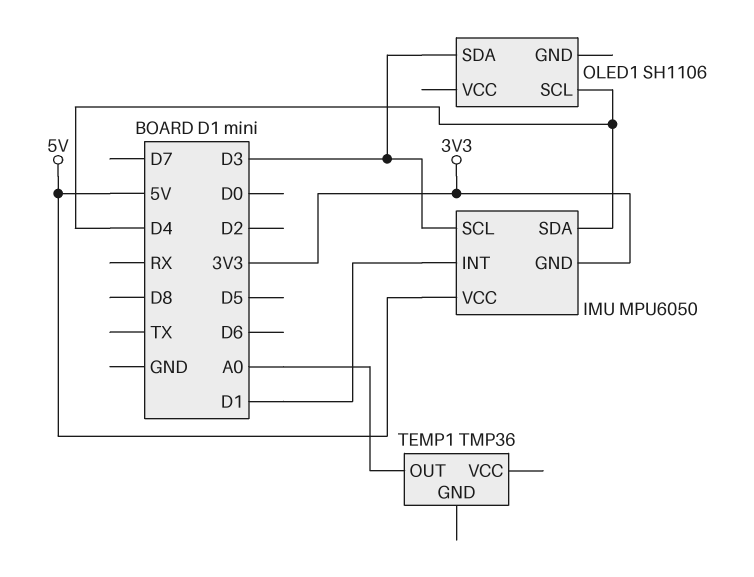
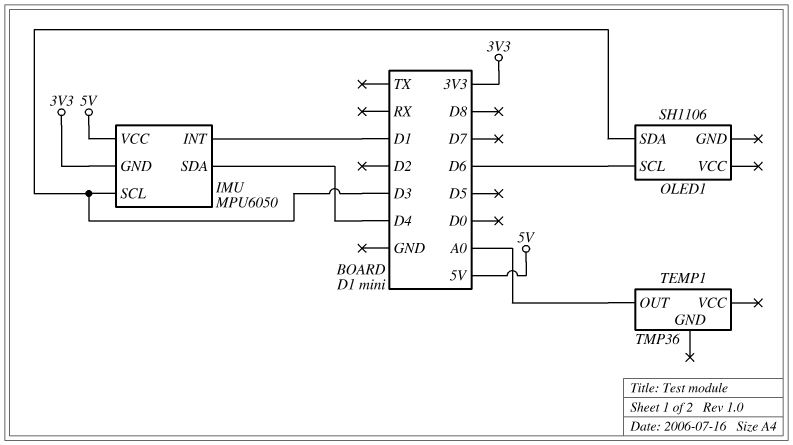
OLED1 pin SCL: D4 -> D6

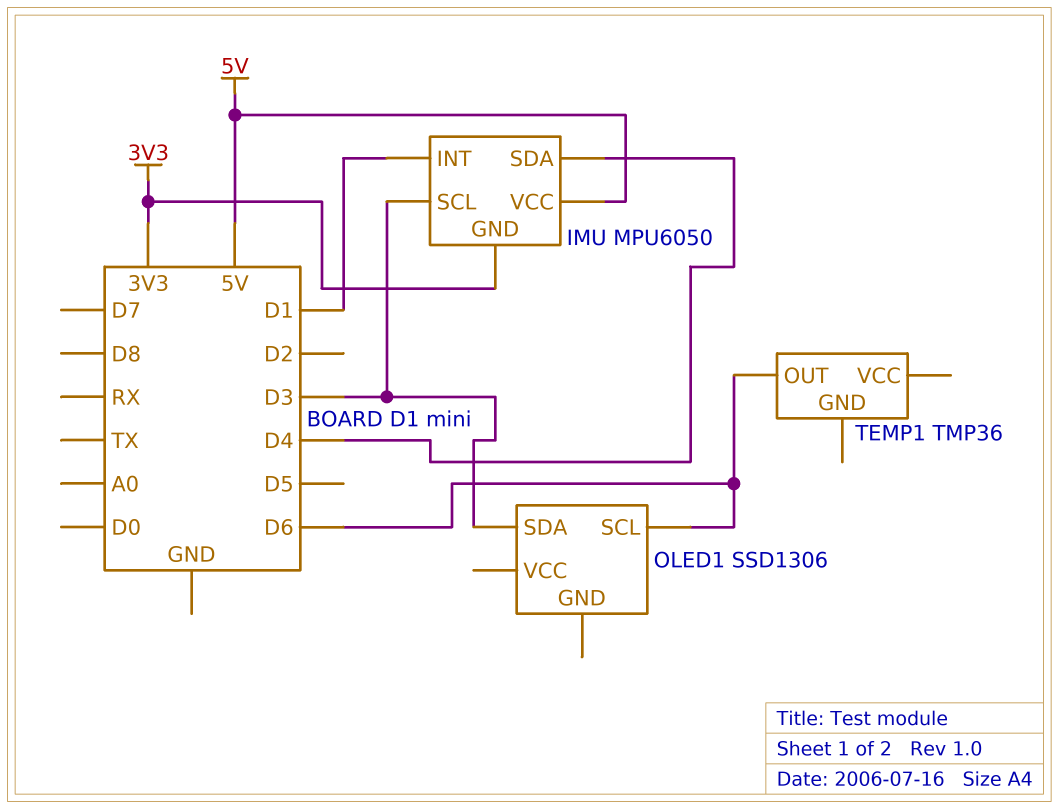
OLED1: SH1106 -> SSD1306
TEMP1 pin OUT: A0 -> D6

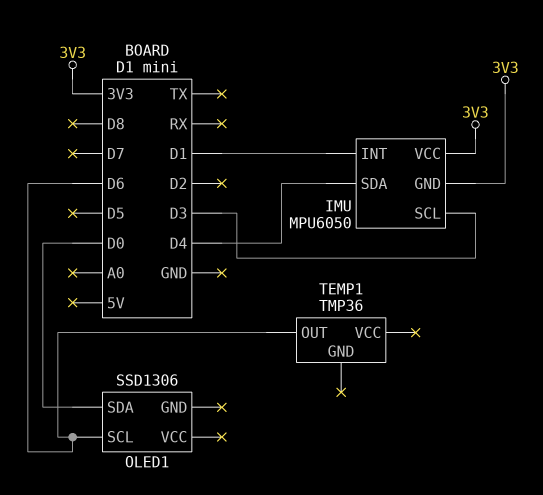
IMU pin VCC: 5V -> 3V3
OLED1 pin SDA: D3 -> D0

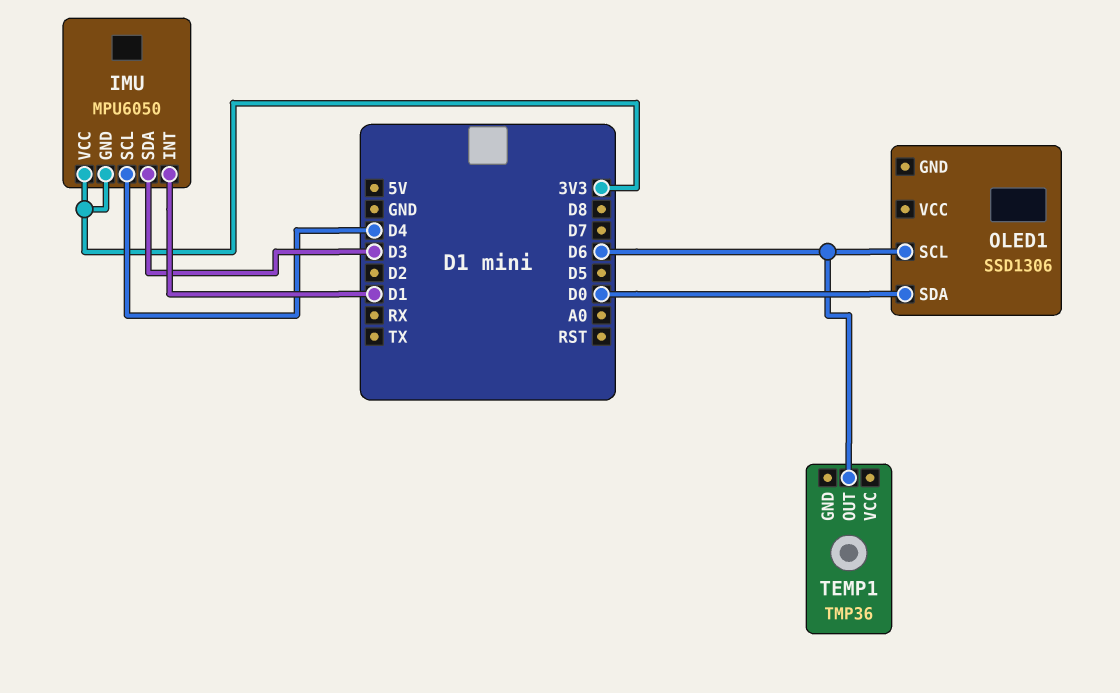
IMU pin SCL: D3 -> D4
IMU pin SDA: D4 -> D3

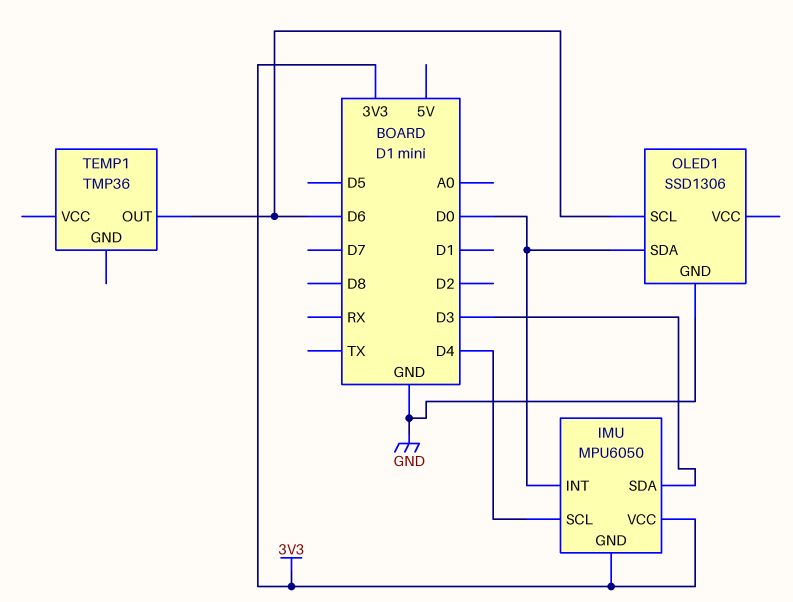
IMU pin INT: D1 -> D0
OLED1 pin GND: none -> GND

